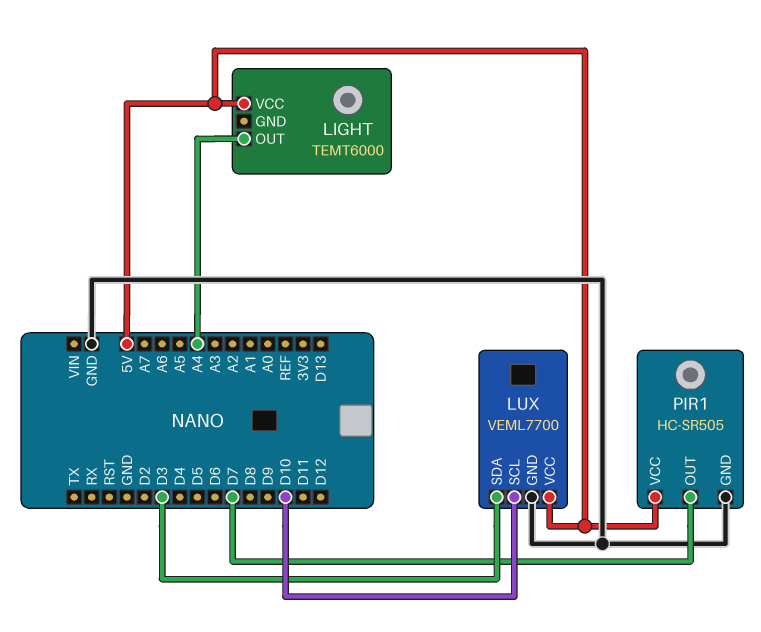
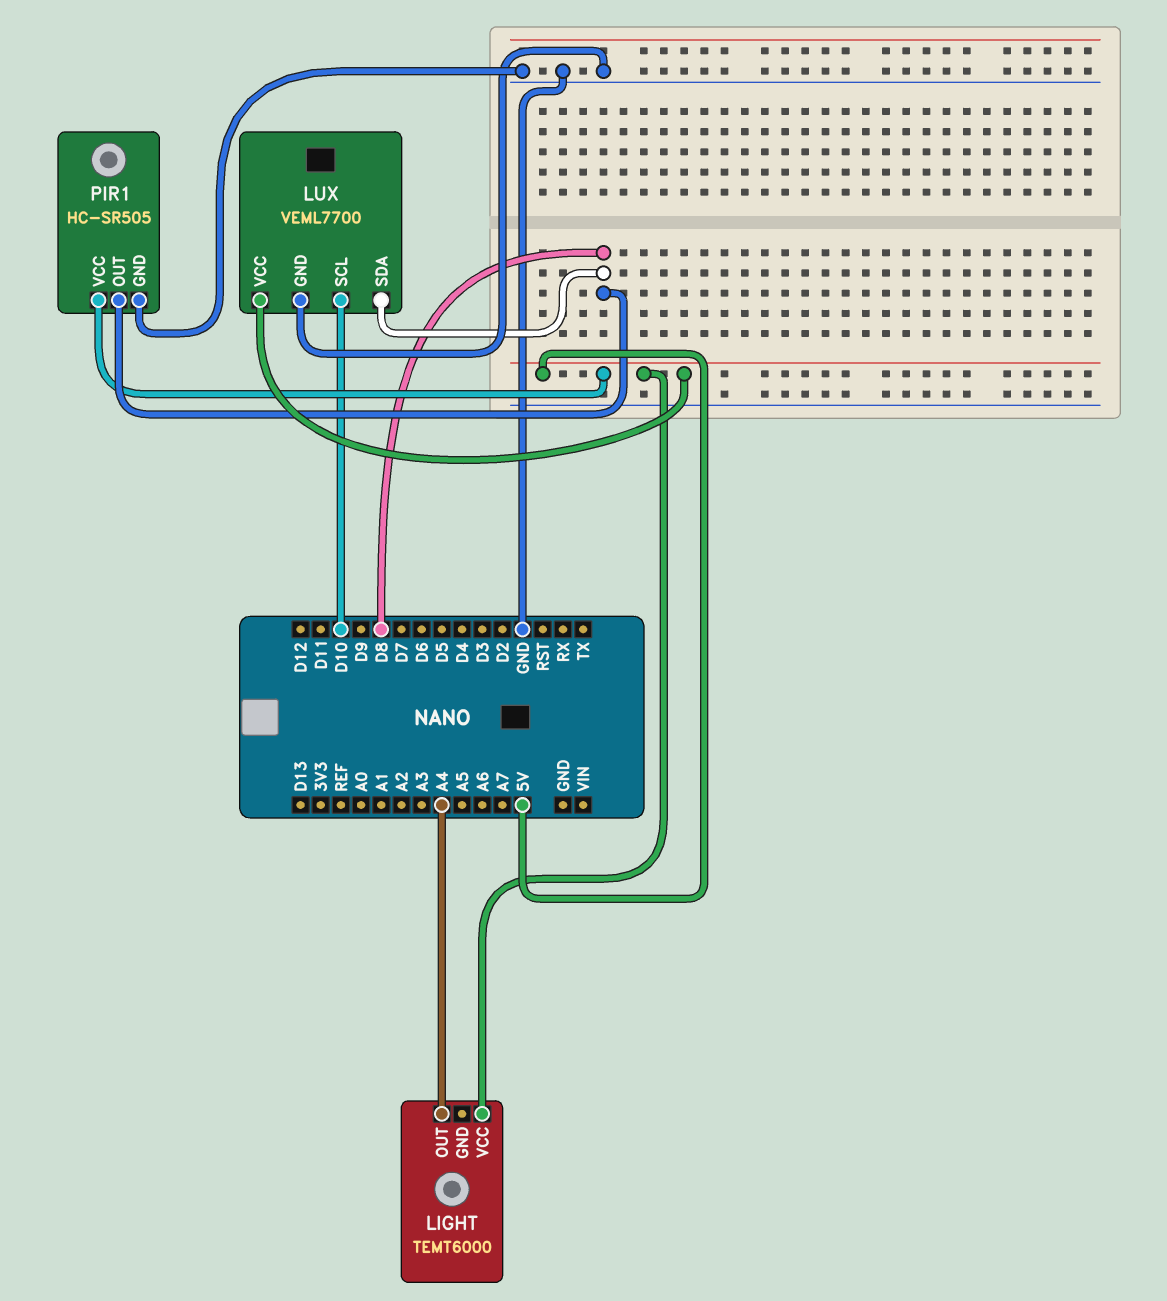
LUX pin SDA: D3 -> D8
PIR1 pin OUT: D7 -> D8

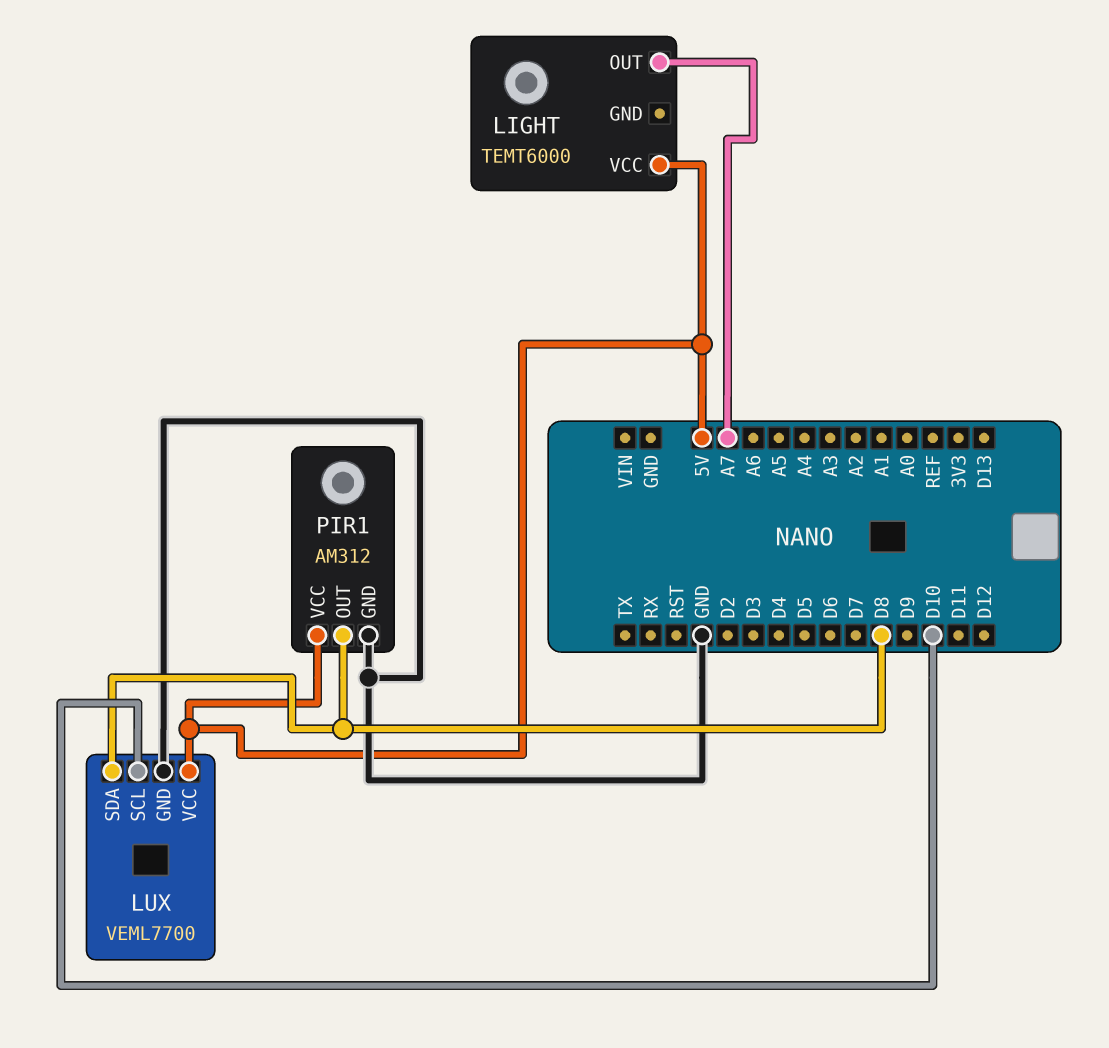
LIGHT pin OUT: A4 -> A7
PIR1: HC-SR505 -> AM312

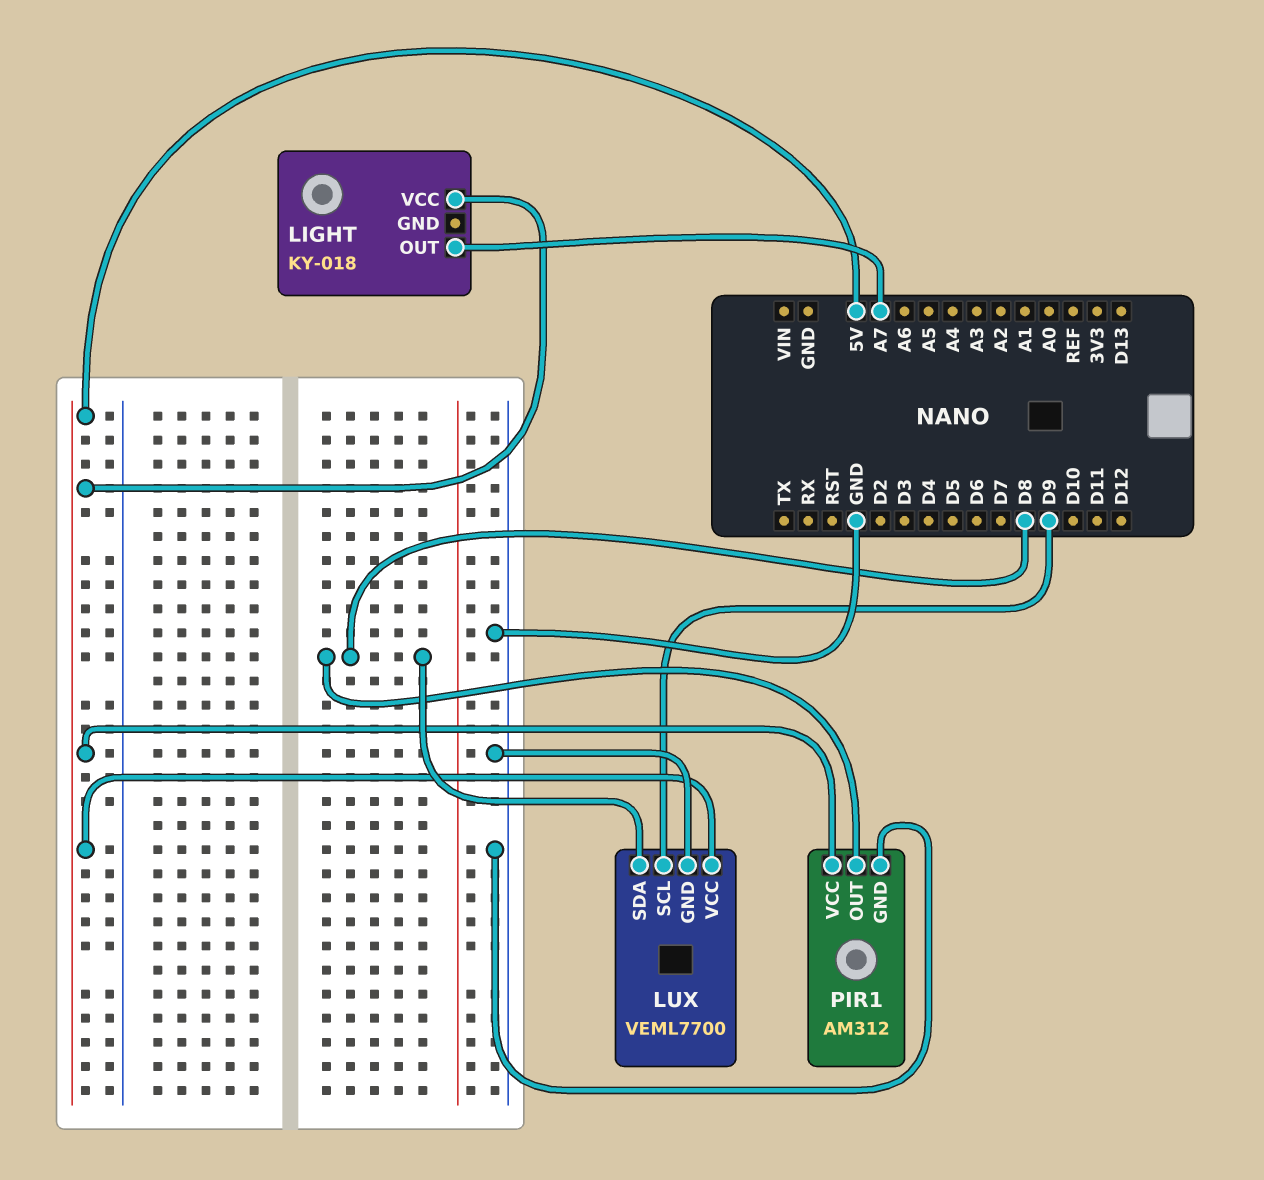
LIGHT: TEMT6000 -> KY-018
LUX pin SCL: D10 -> D9

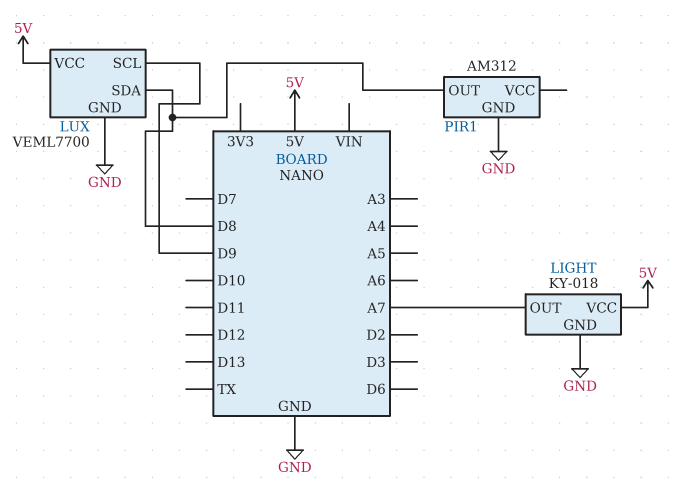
LIGHT pin GND: none -> GND
PIR1 pin VCC: 5V -> none

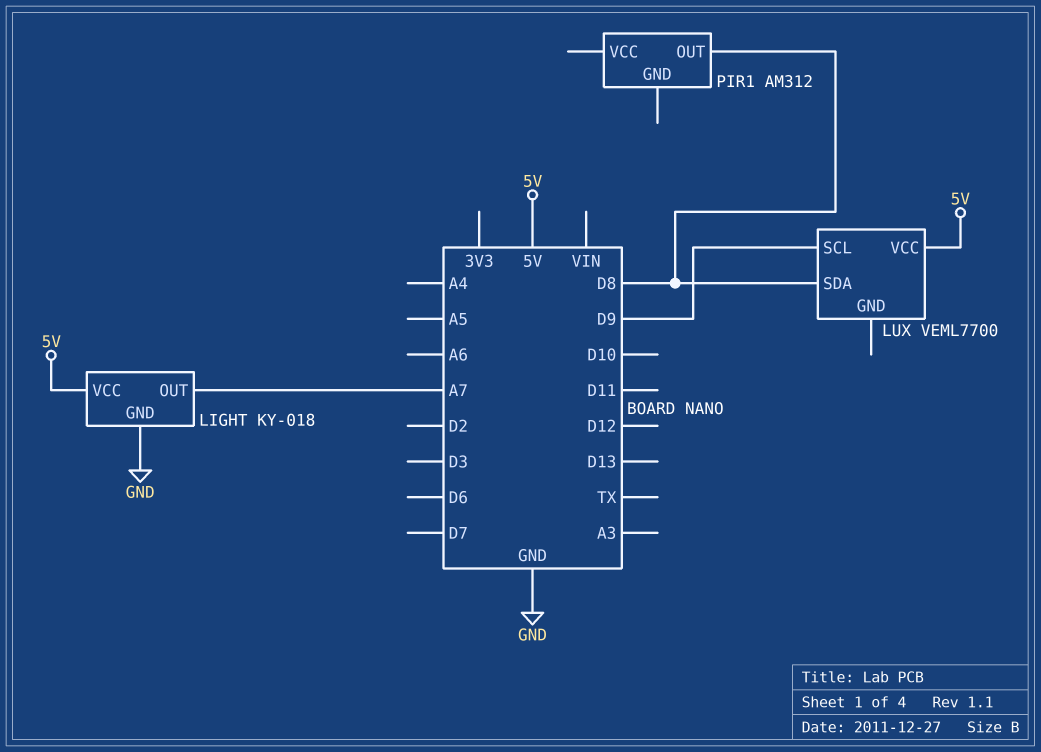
LUX pin GND: GND -> none
PIR1 pin GND: GND -> none

